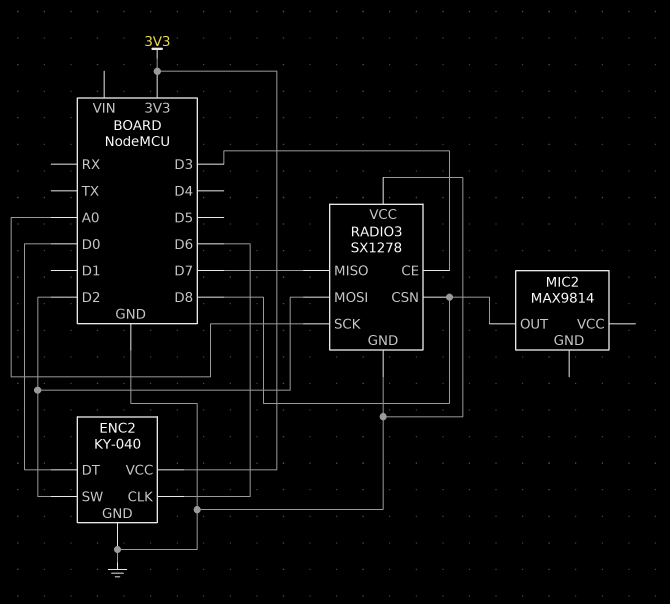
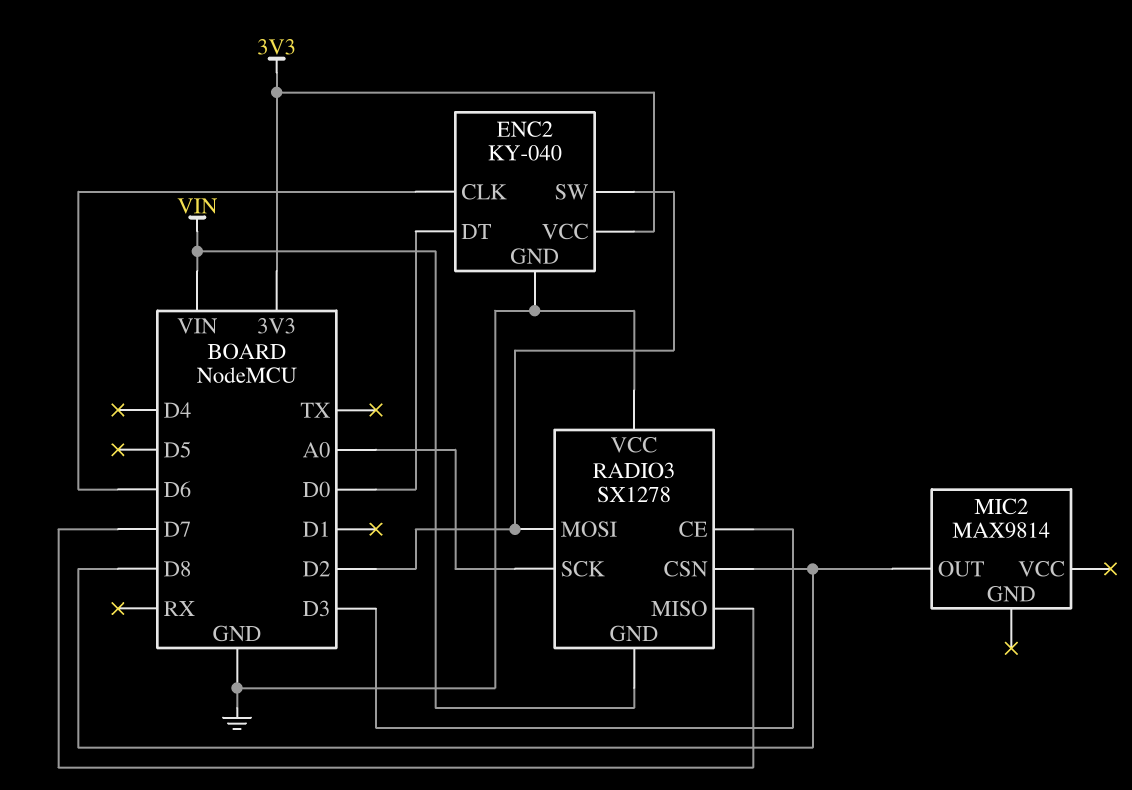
RADIO3 pin GND: GND -> VIN

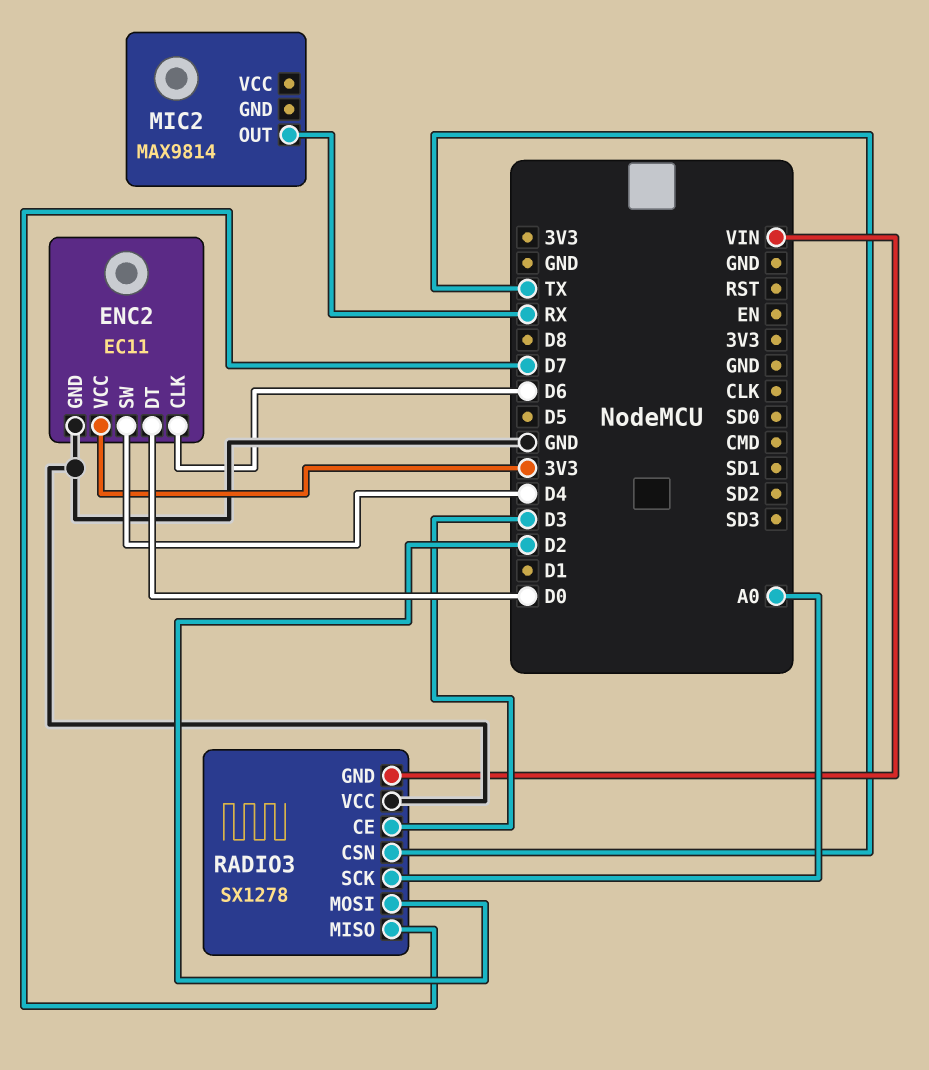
ENC2: KY-040 -> EC11
ENC2 pin SW: D2 -> D4
MIC2 pin OUT: D8 -> RX
RADIO3 pin CSN: D8 -> TX

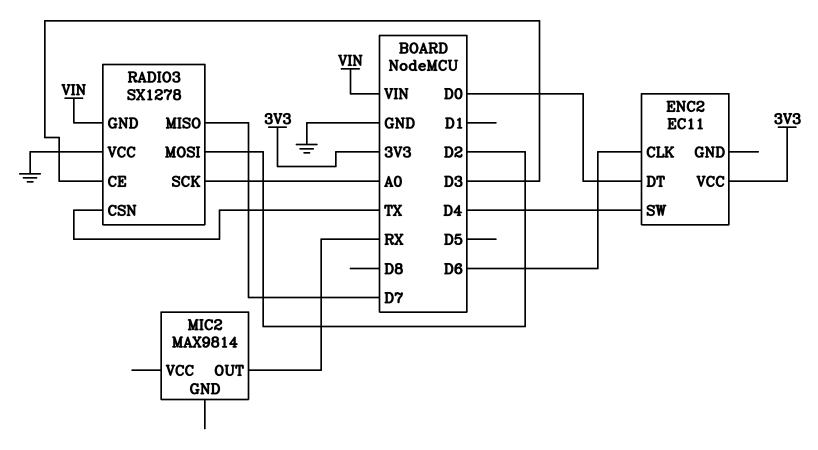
ENC2 pin GND: GND -> none

